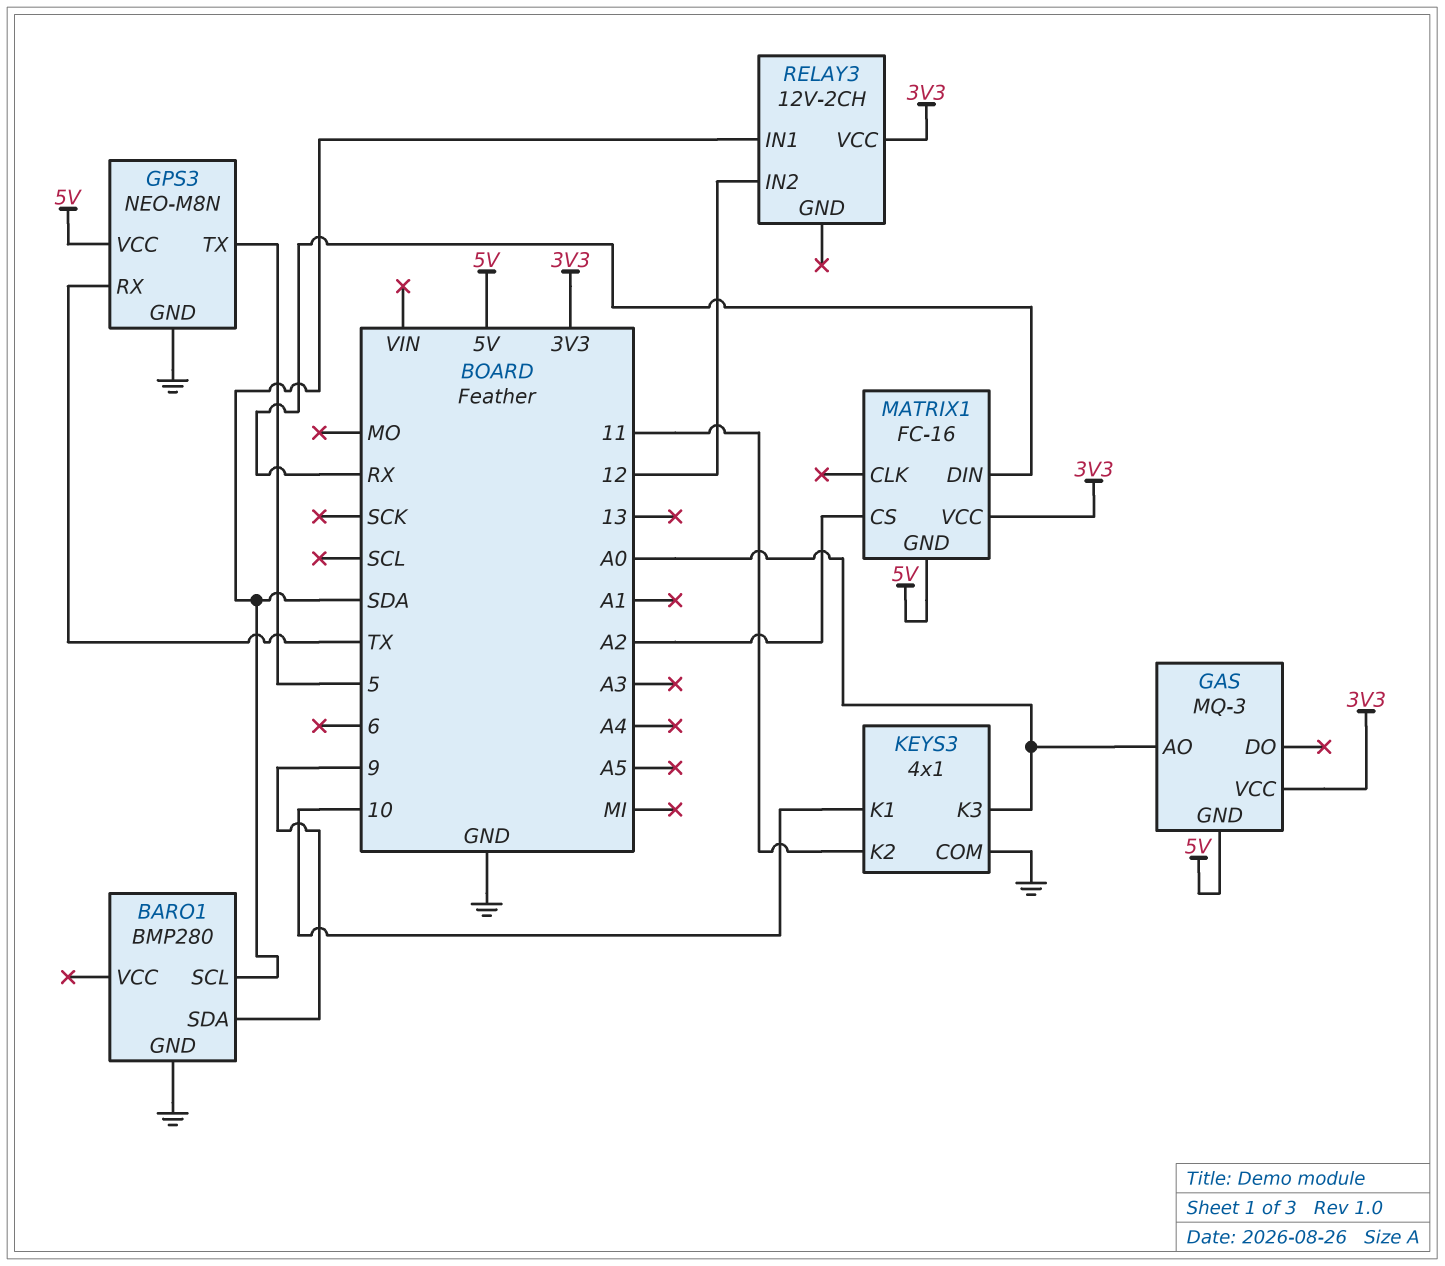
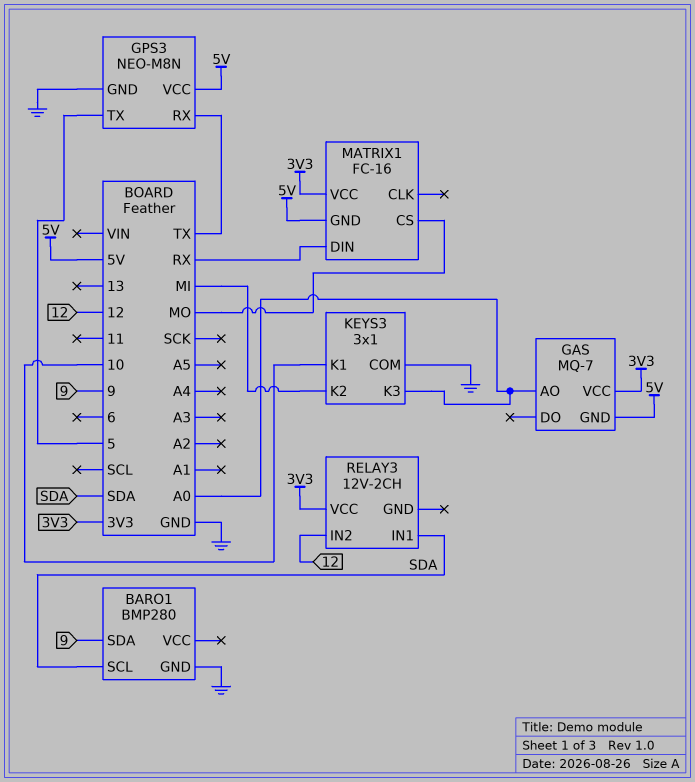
GAS: MQ-3 -> MQ-7
KEYS3: 4x1 -> 3x1
KEYS3 pin K2: 11 -> MI
MATRIX1 pin CS: A2 -> MO

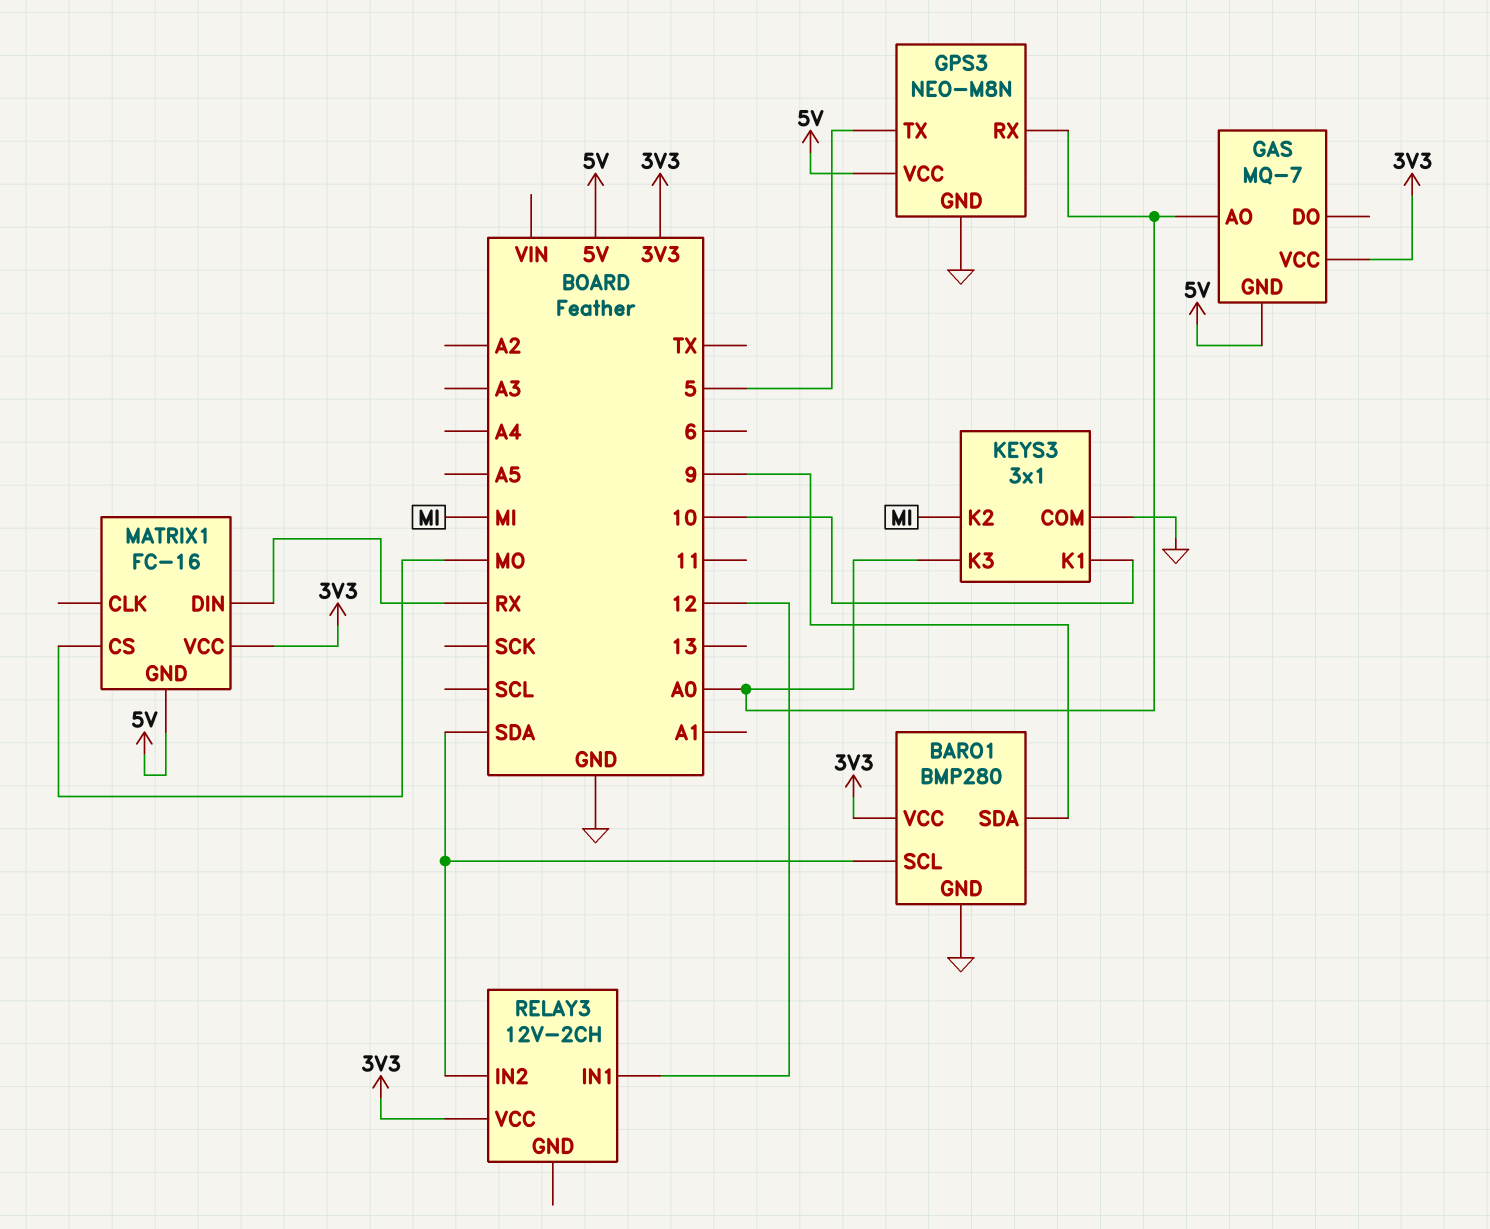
BARO1 pin VCC: none -> 3V3
GPS3 pin RX: TX -> A0
RELAY3 pin IN1: SDA -> 12
RELAY3 pin IN2: 12 -> SDA

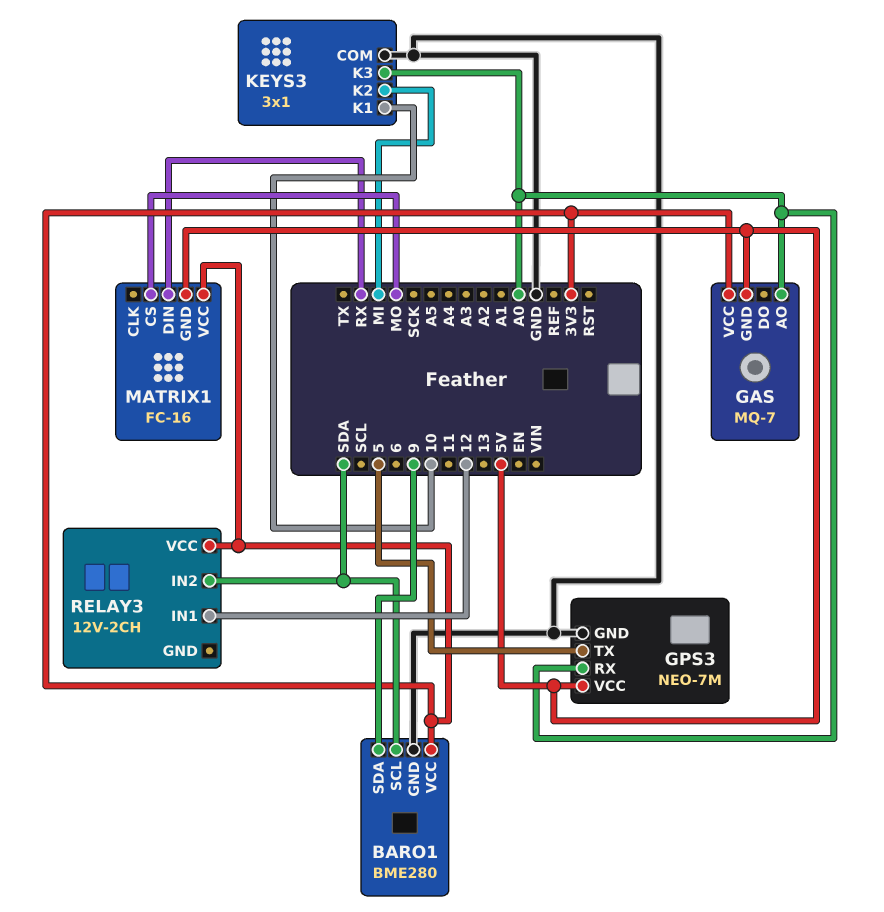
BARO1: BMP280 -> BME280
GPS3: NEO-M8N -> NEO-7M

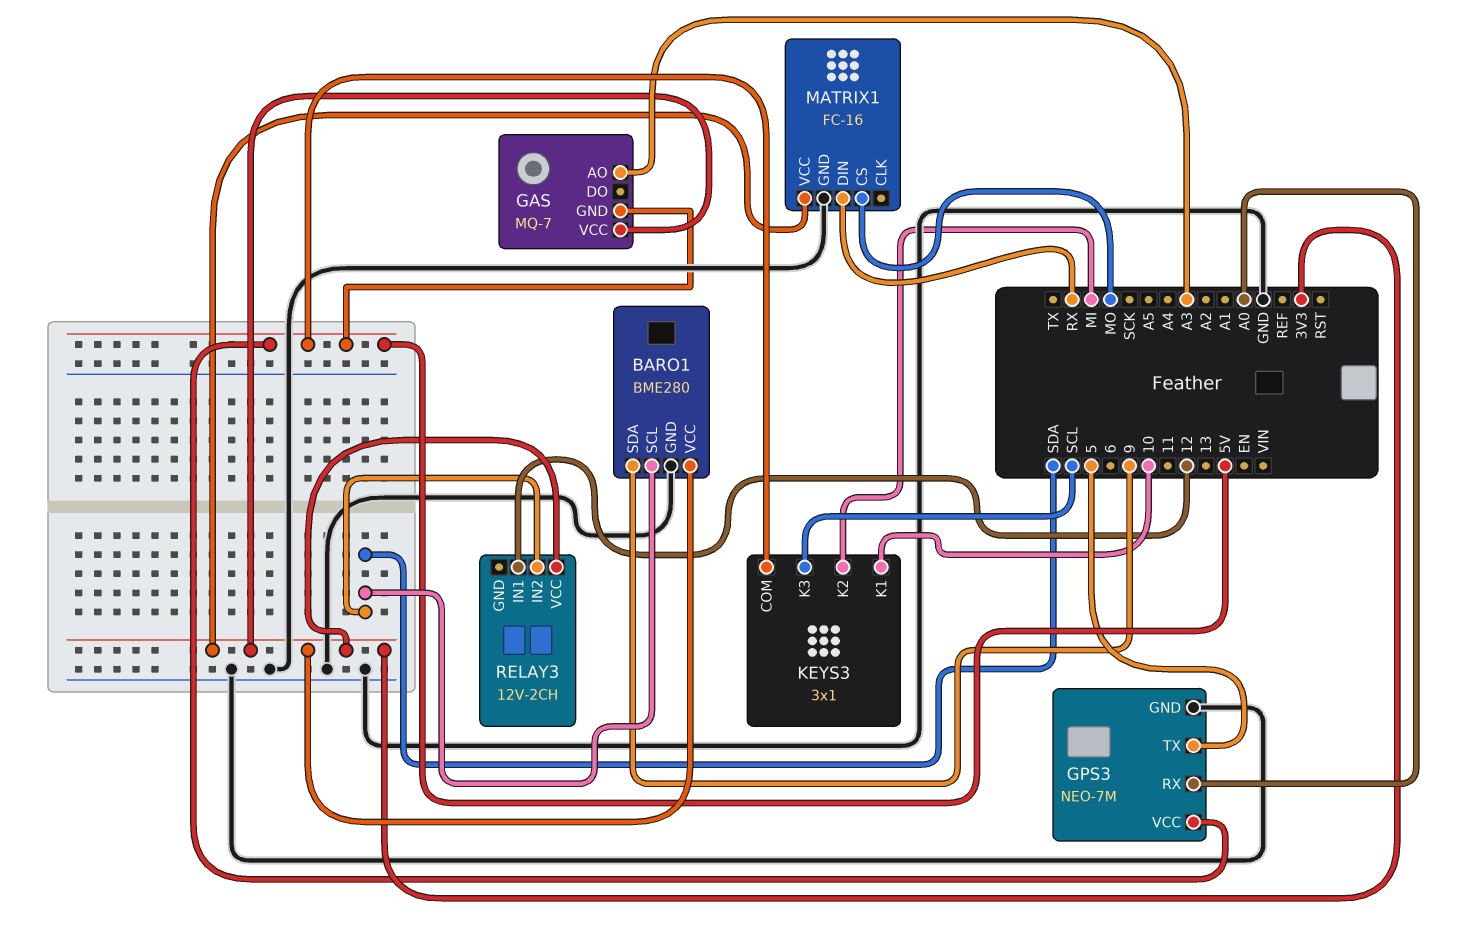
GAS pin AO: A0 -> A3
KEYS3 pin COM: GND -> 5V
KEYS3 pin K3: A0 -> SCL
MATRIX1 pin GND: 5V -> GND

